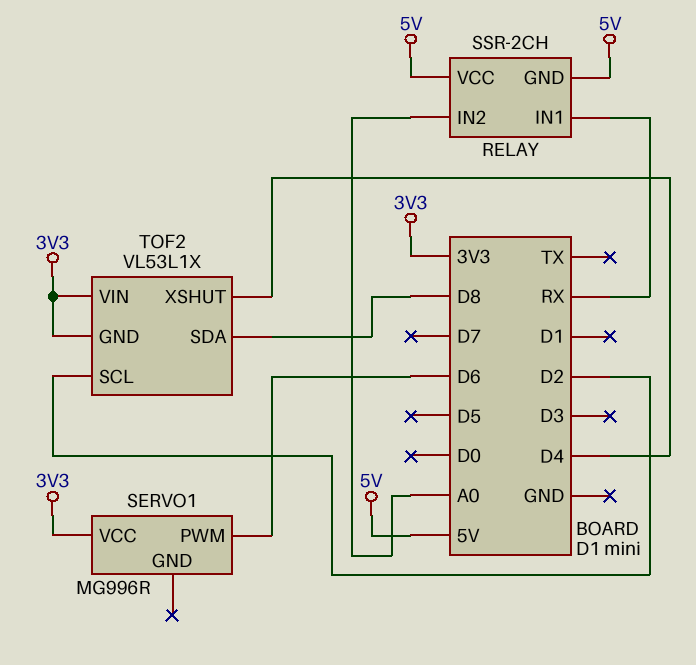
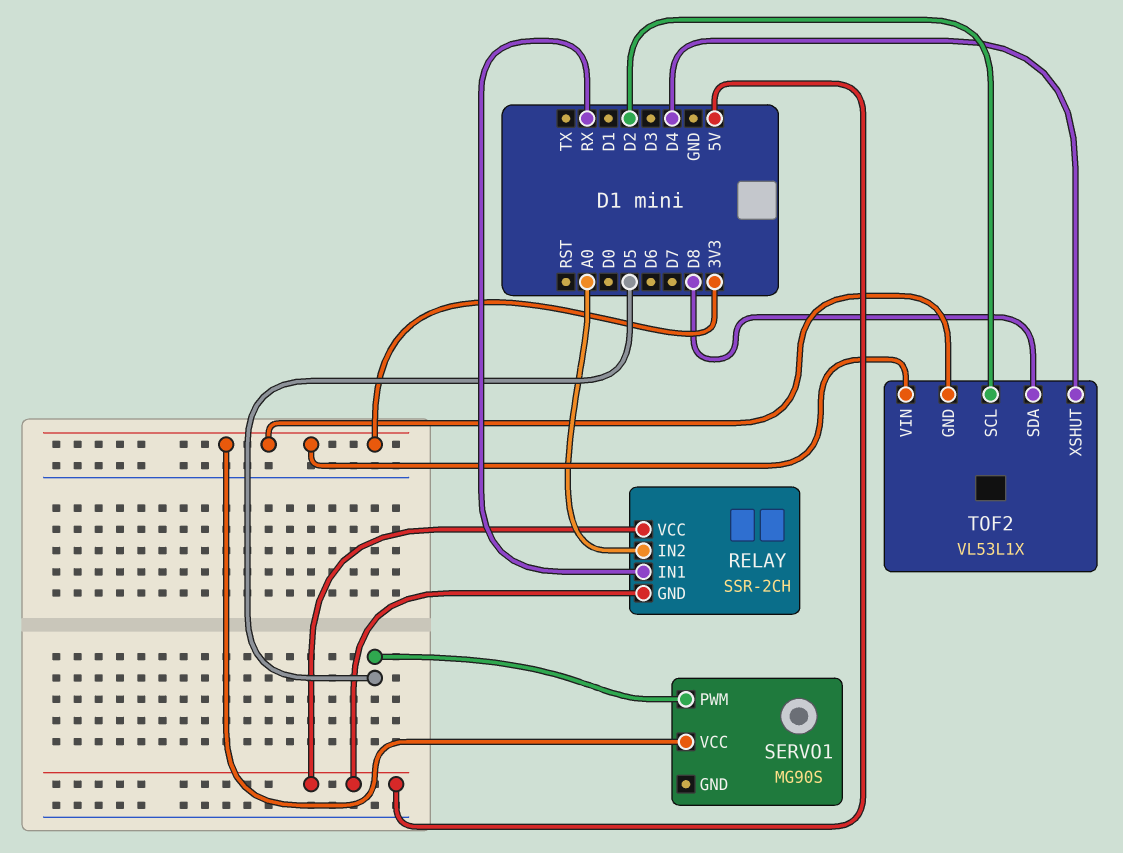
SERVO1: MG996R -> MG90S
SERVO1 pin PWM: D6 -> D5

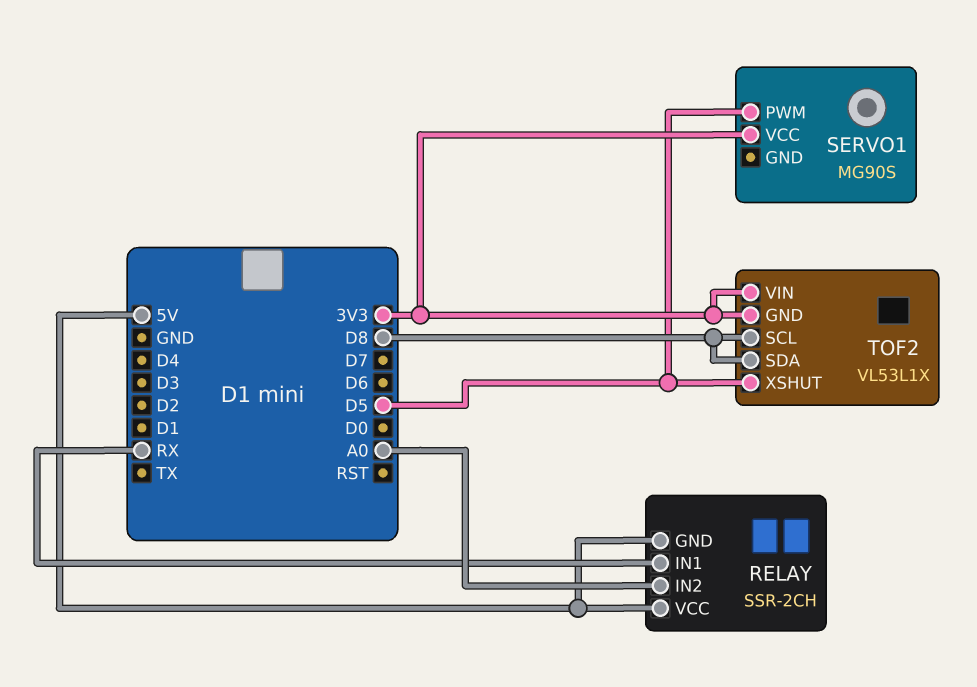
TOF2 pin SCL: D2 -> D8
TOF2 pin XSHUT: D4 -> D5

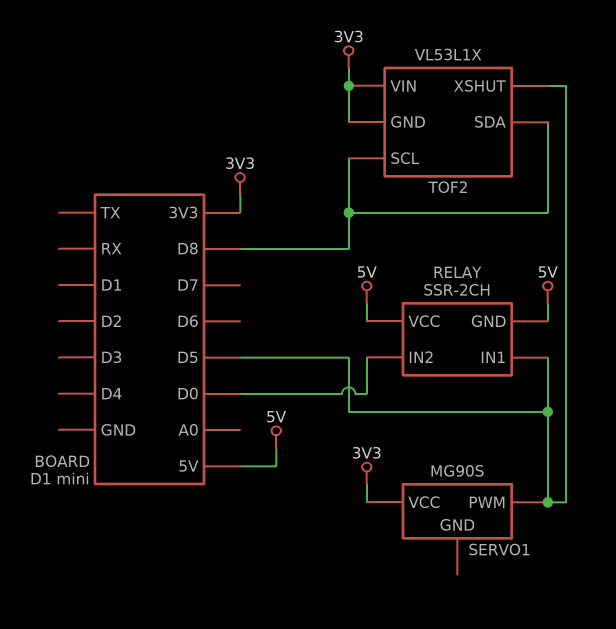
RELAY pin IN1: RX -> D5
RELAY pin IN2: A0 -> D0

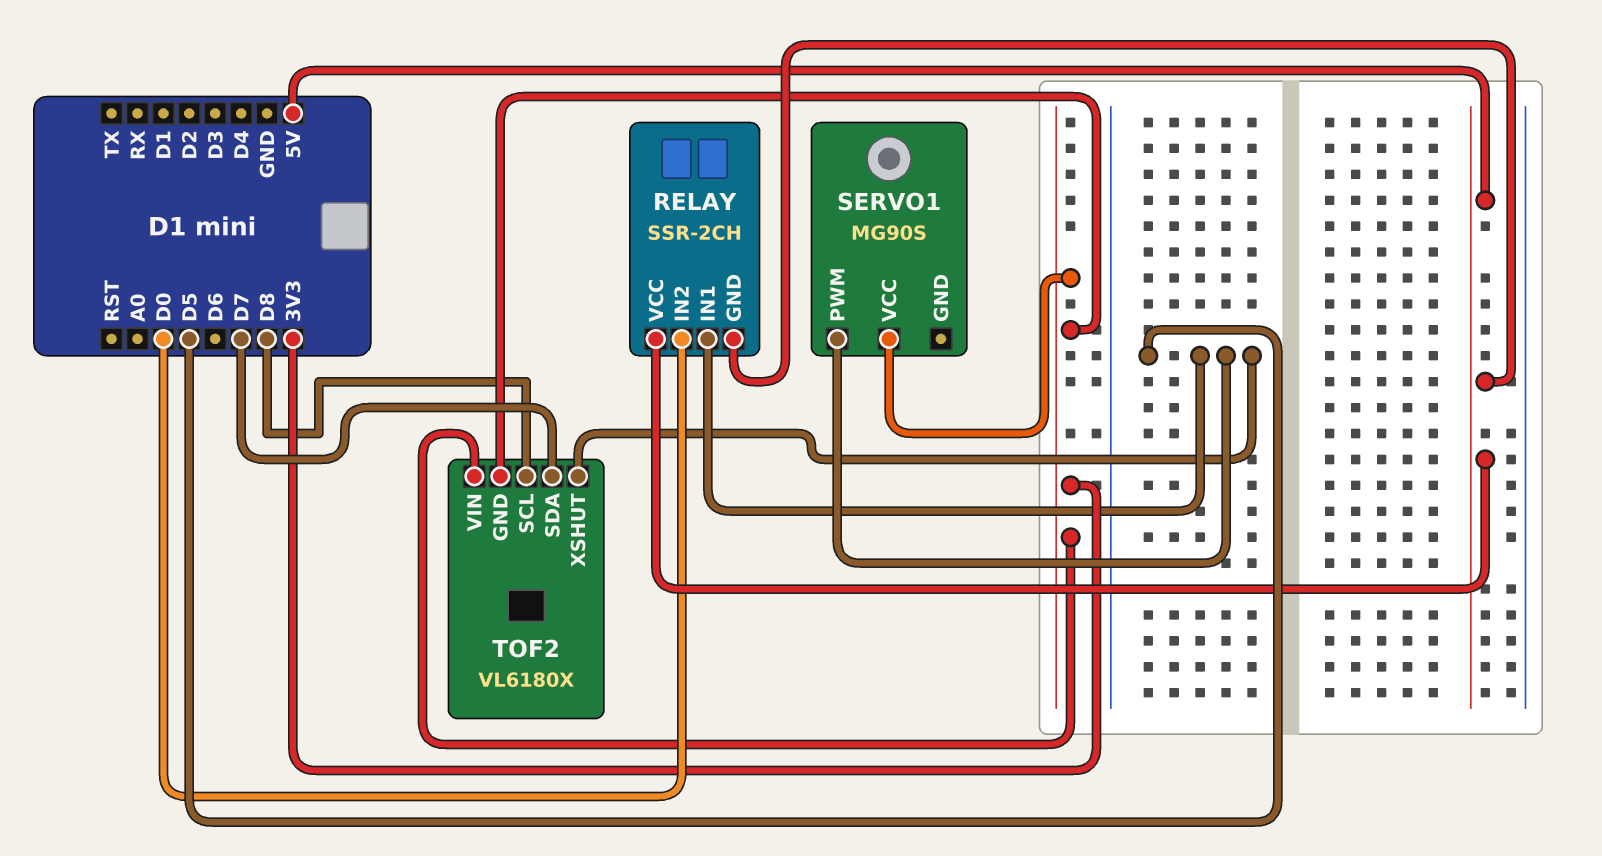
TOF2: VL53L1X -> VL6180X
TOF2 pin SDA: D8 -> D7

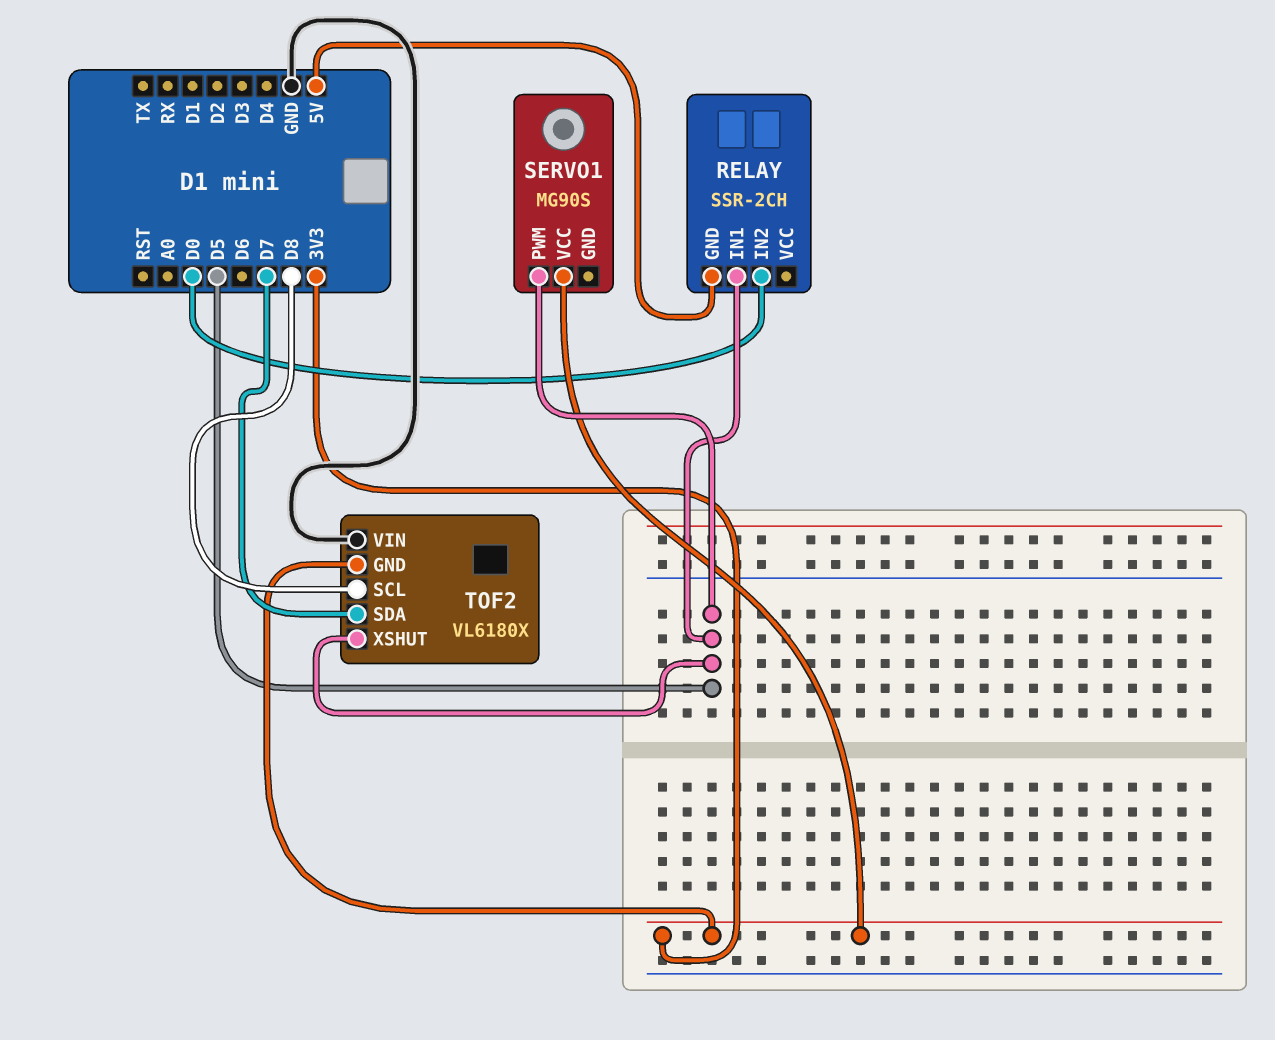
RELAY pin VCC: 5V -> none
TOF2 pin VIN: 3V3 -> GND

